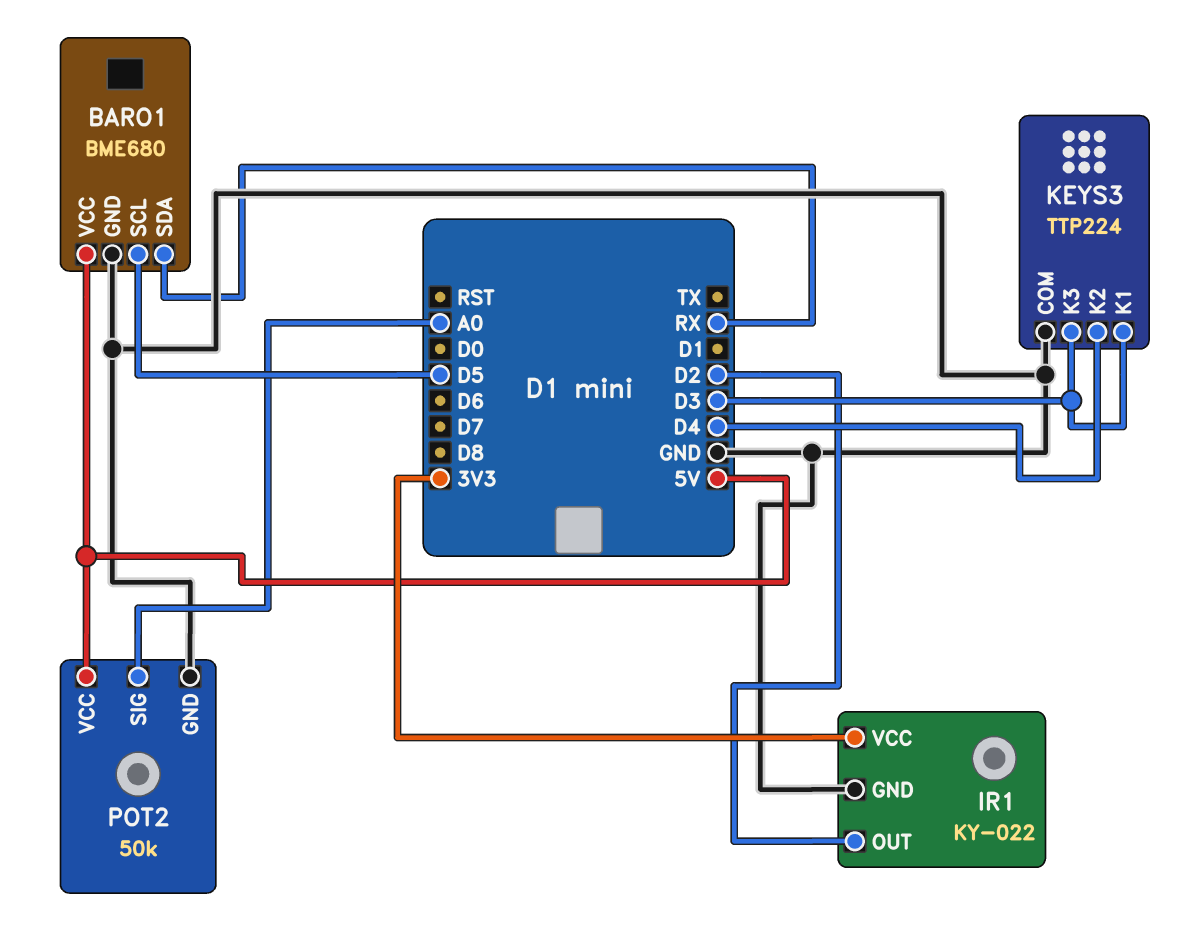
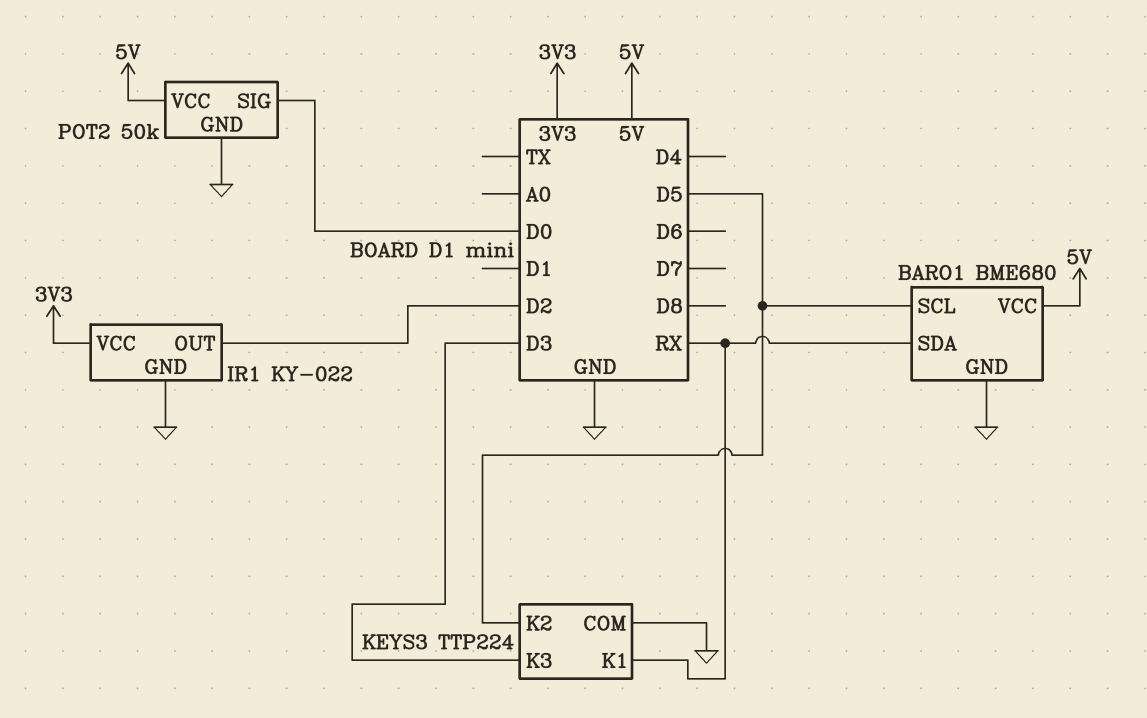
KEYS3 pin K1: D3 -> RX
KEYS3 pin K2: D4 -> D5
POT2 pin SIG: A0 -> D0

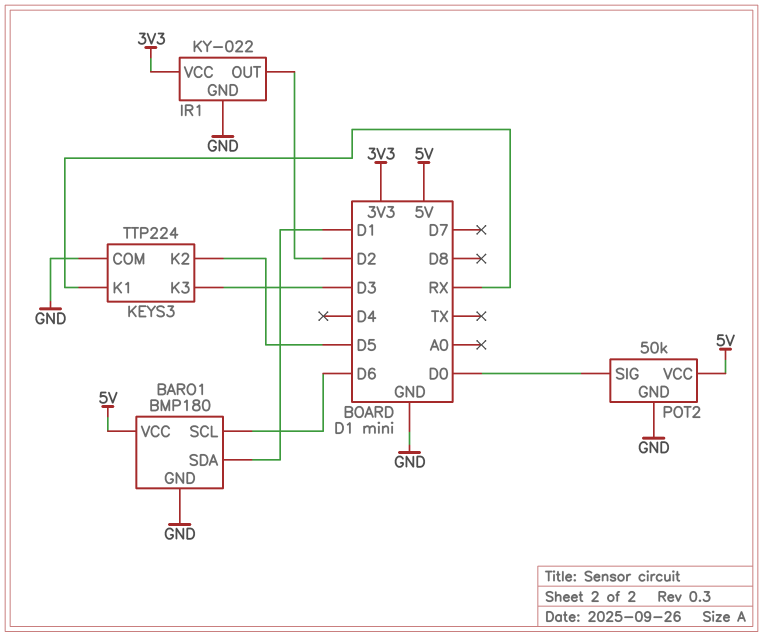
BARO1: BME680 -> BMP180
BARO1 pin SCL: D5 -> D6
BARO1 pin SDA: RX -> D1

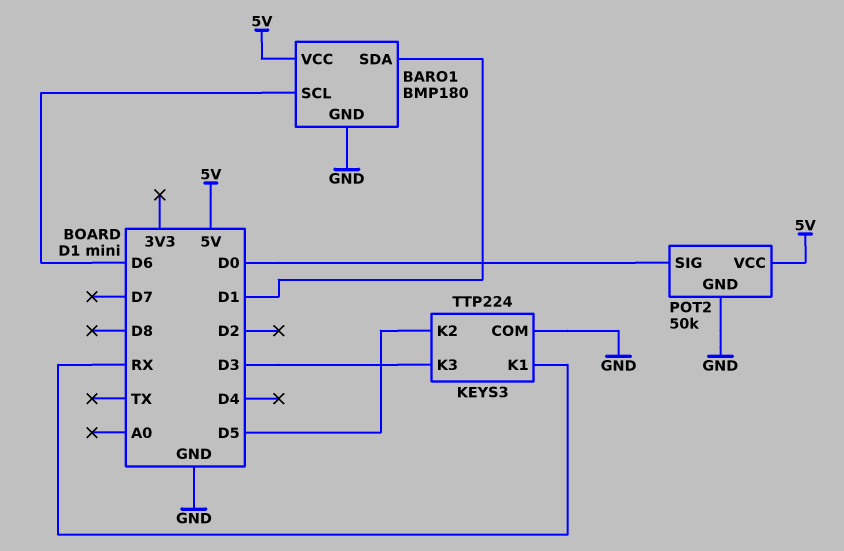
IR1: KY-022 -> none
IR1 pin GND: GND -> none
IR1 pin OUT: D2 -> none
IR1 pin VCC: 3V3 -> none

